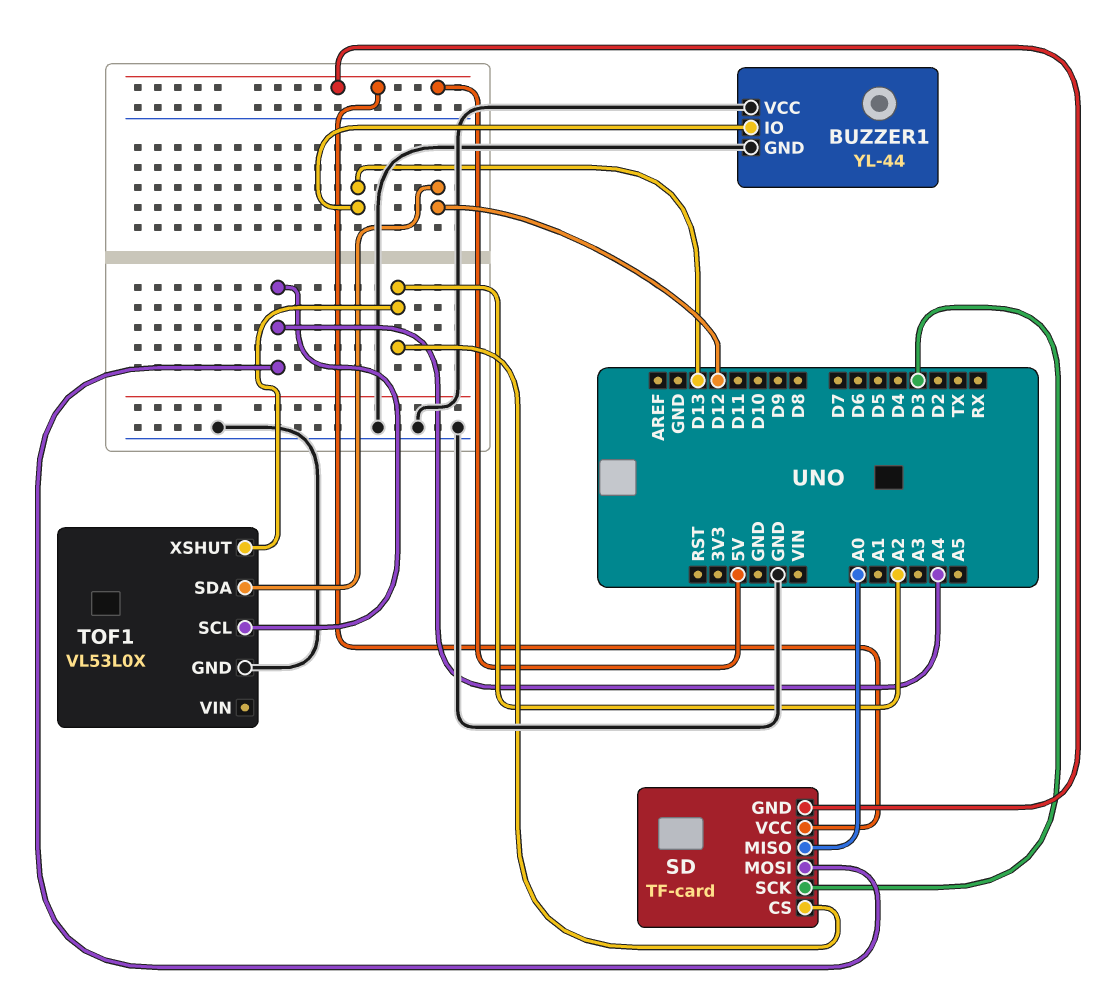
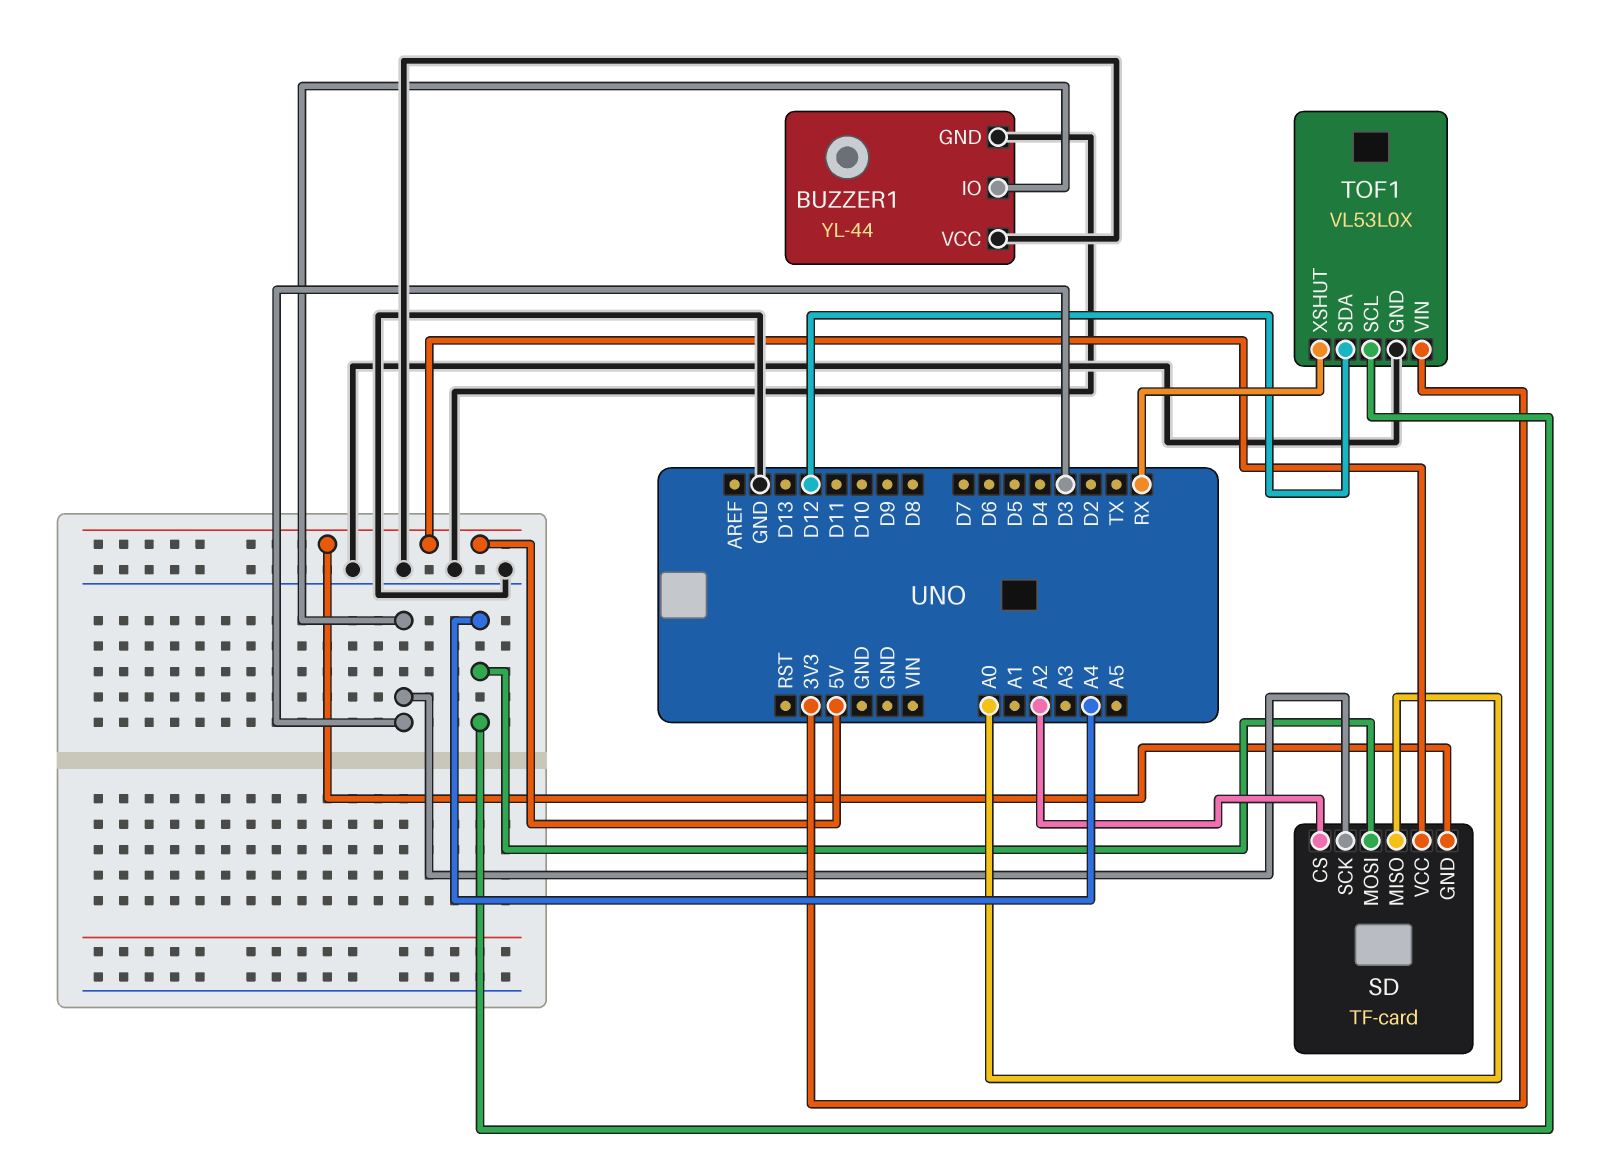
BUZZER1 pin IO: D13 -> D3
TOF1 pin VIN: none -> 3V3
TOF1 pin XSHUT: A2 -> RX

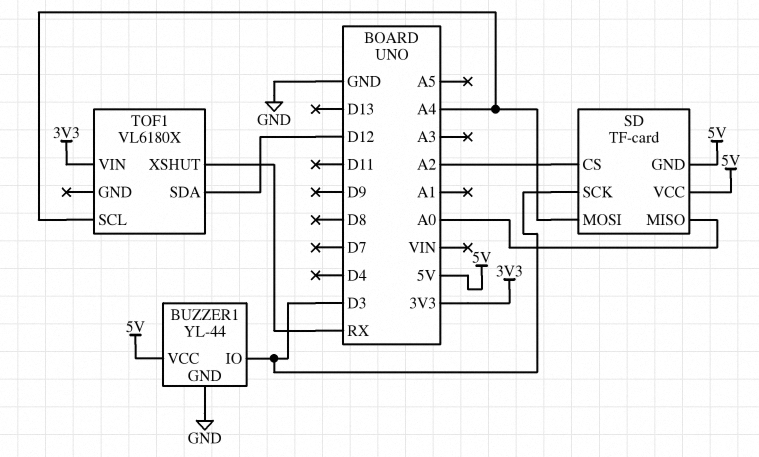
BUZZER1 pin VCC: GND -> 5V
TOF1: VL53L0X -> VL6180X
TOF1 pin GND: GND -> none

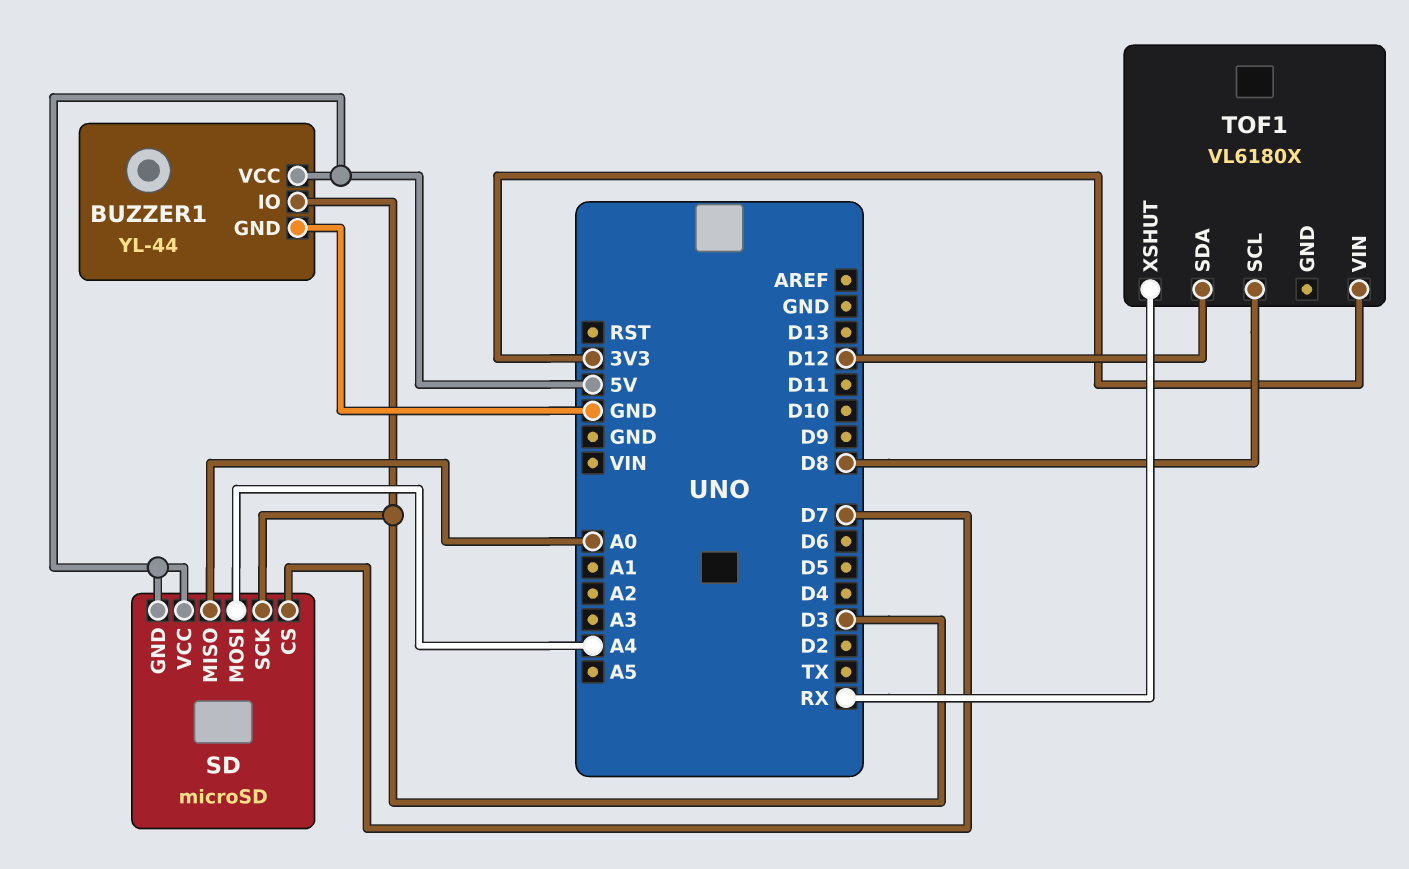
SD: TF-card -> microSD
SD pin CS: A2 -> D7
TOF1 pin SCL: A4 -> D8

